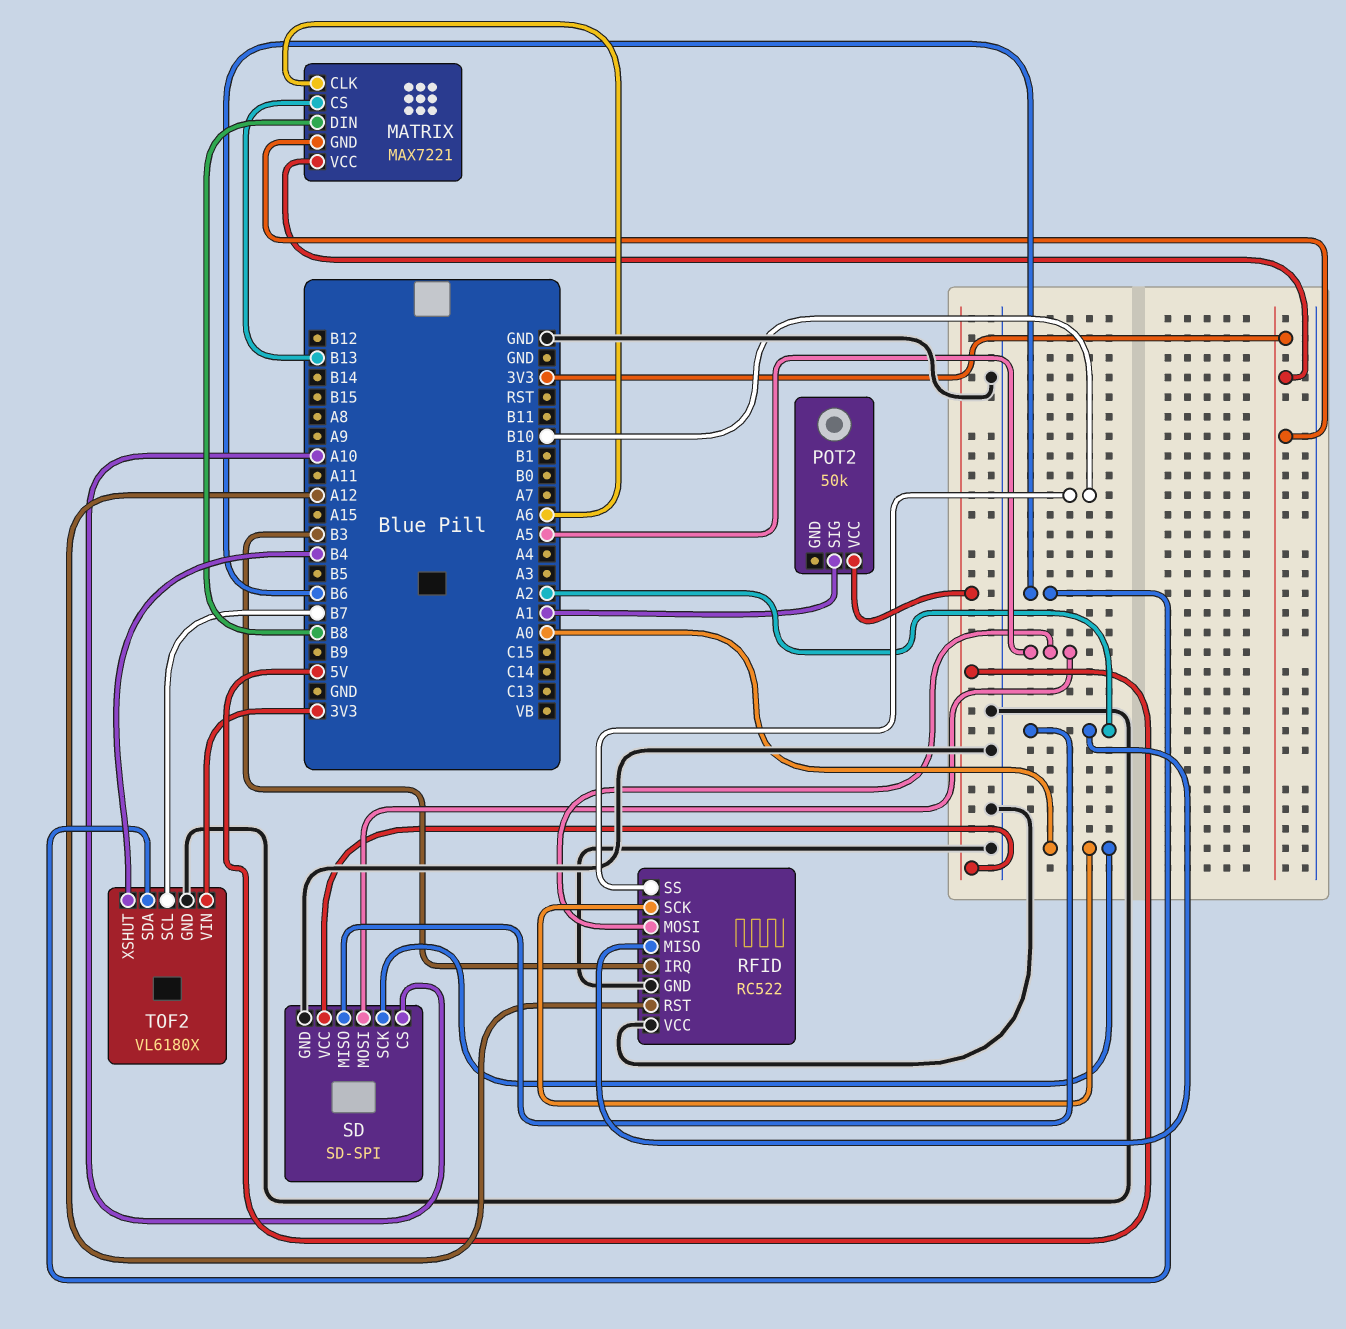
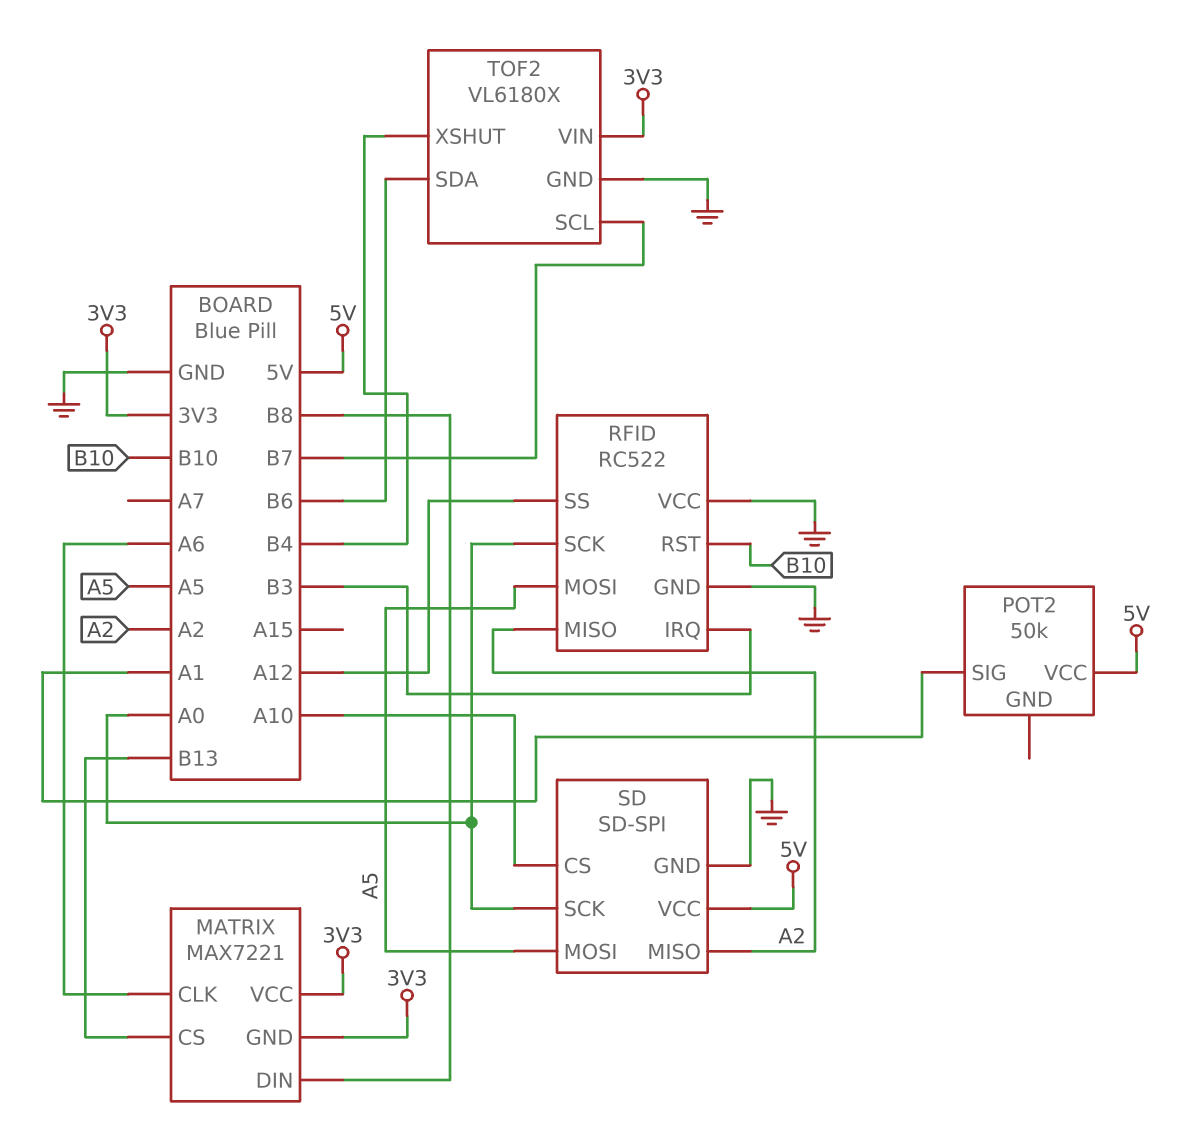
RFID pin RST: A12 -> B10
RFID pin SS: B10 -> A12

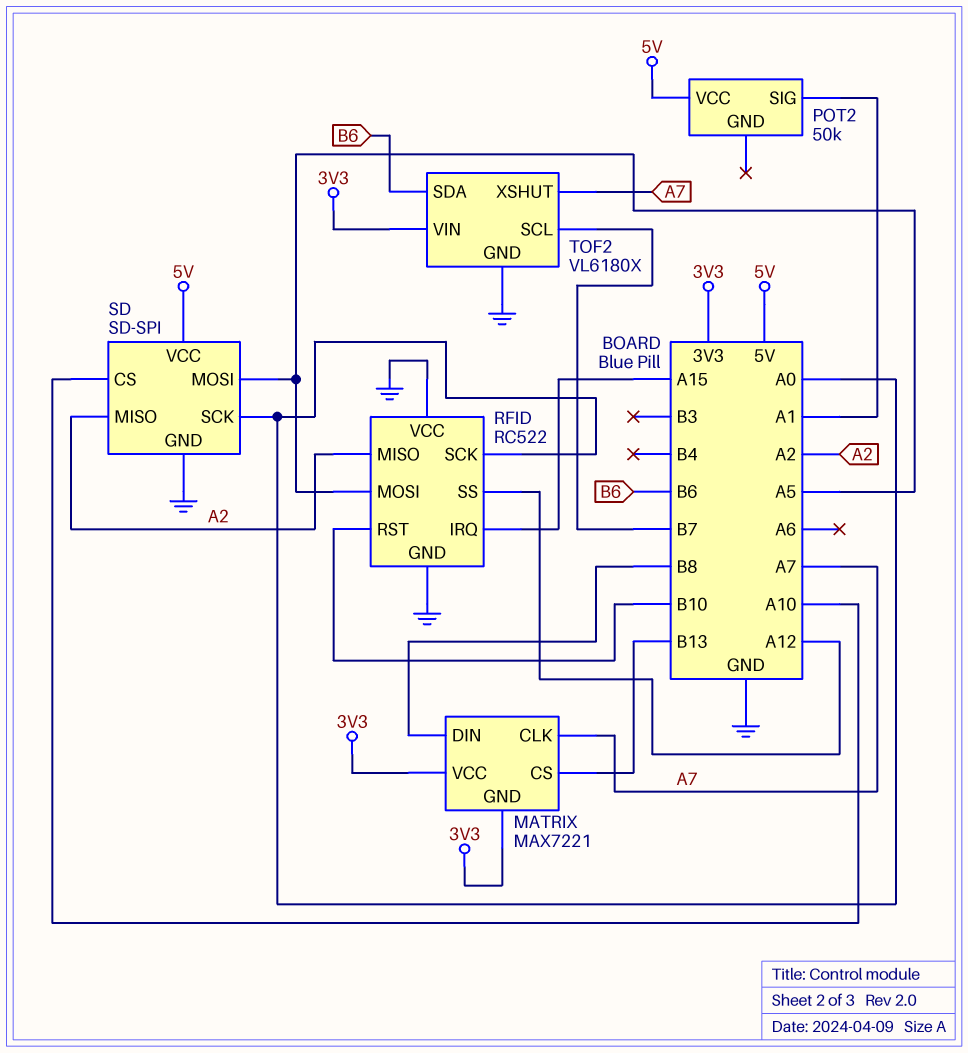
MATRIX pin CLK: A6 -> A7
RFID pin IRQ: B3 -> A15
TOF2 pin XSHUT: B4 -> A7

